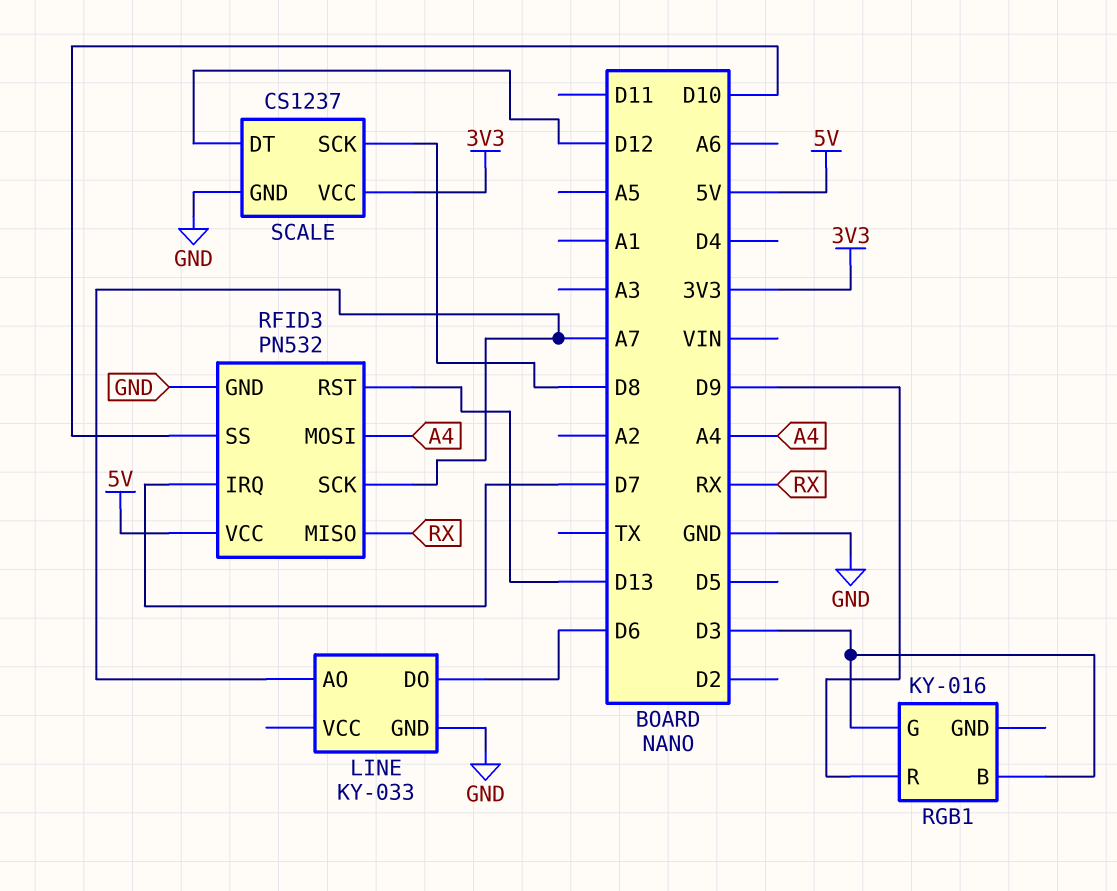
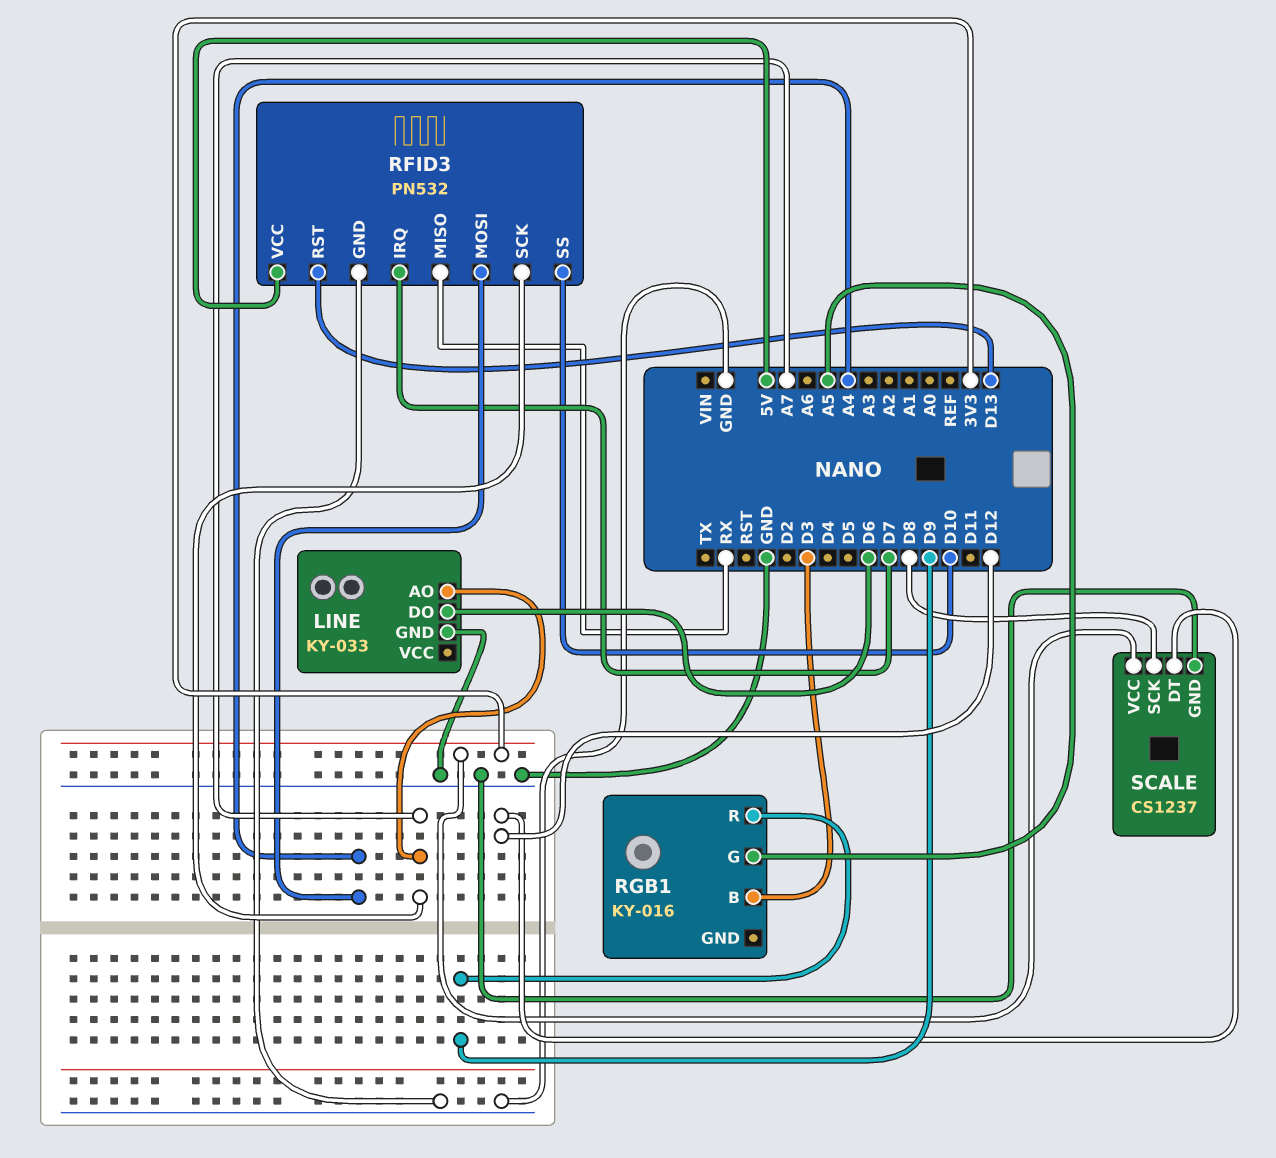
RGB1 pin G: D3 -> A5

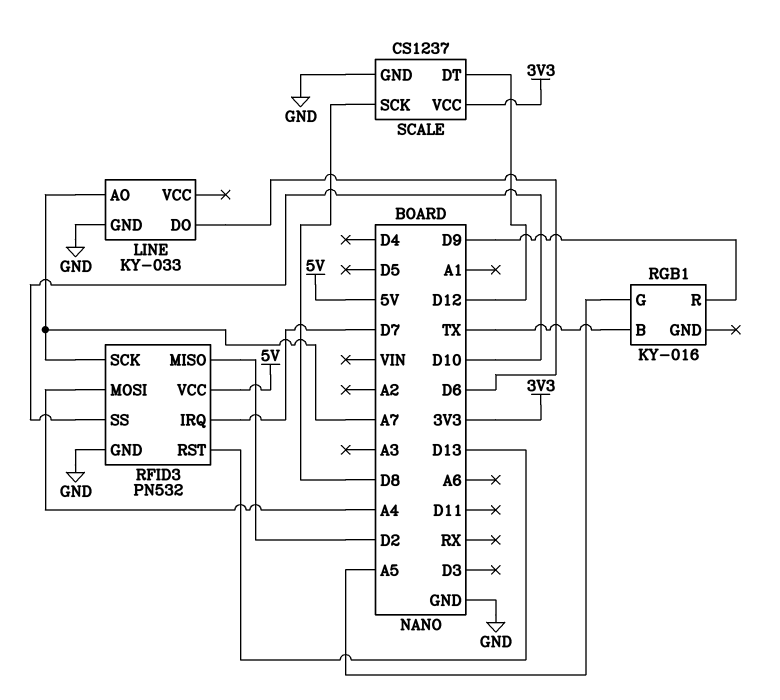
RFID3 pin MISO: RX -> D2
RGB1 pin B: D3 -> TX

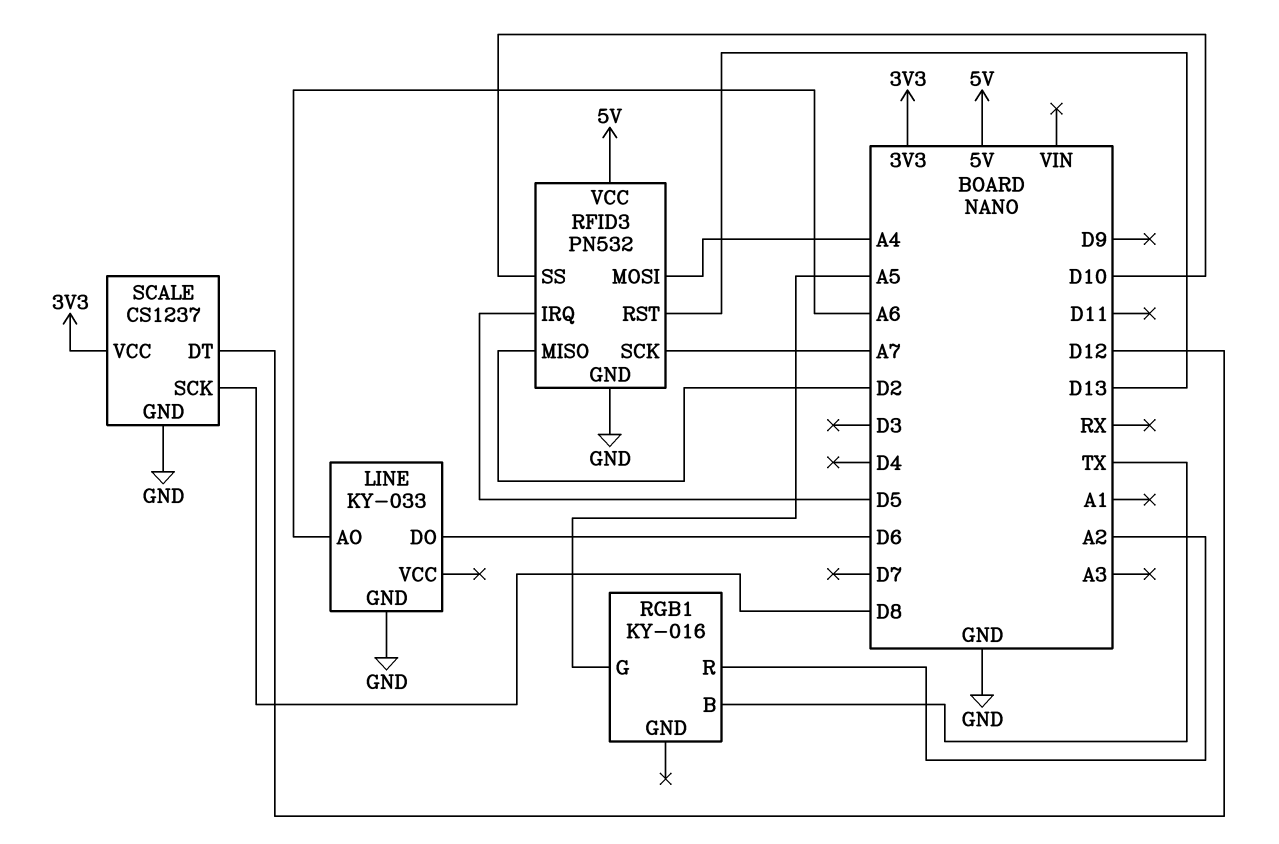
LINE pin AO: A7 -> A6
RFID3 pin IRQ: D7 -> D5
RGB1 pin R: D9 -> A2

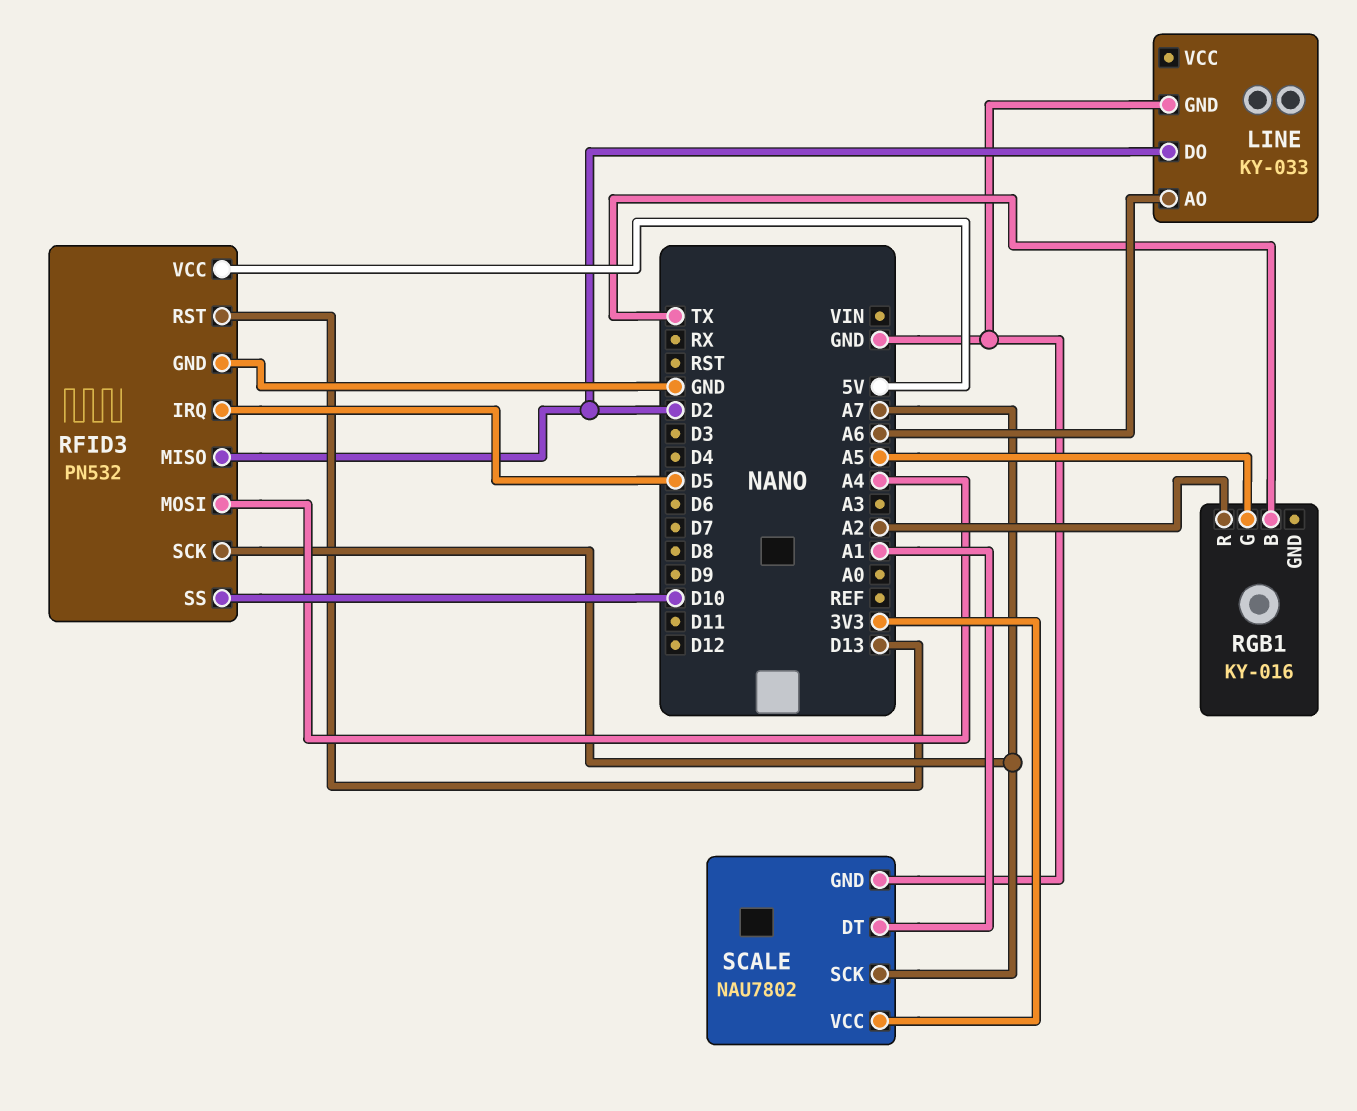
LINE pin DO: D6 -> D2
SCALE: CS1237 -> NAU7802
SCALE pin DT: D12 -> A1
SCALE pin SCK: D8 -> A7

